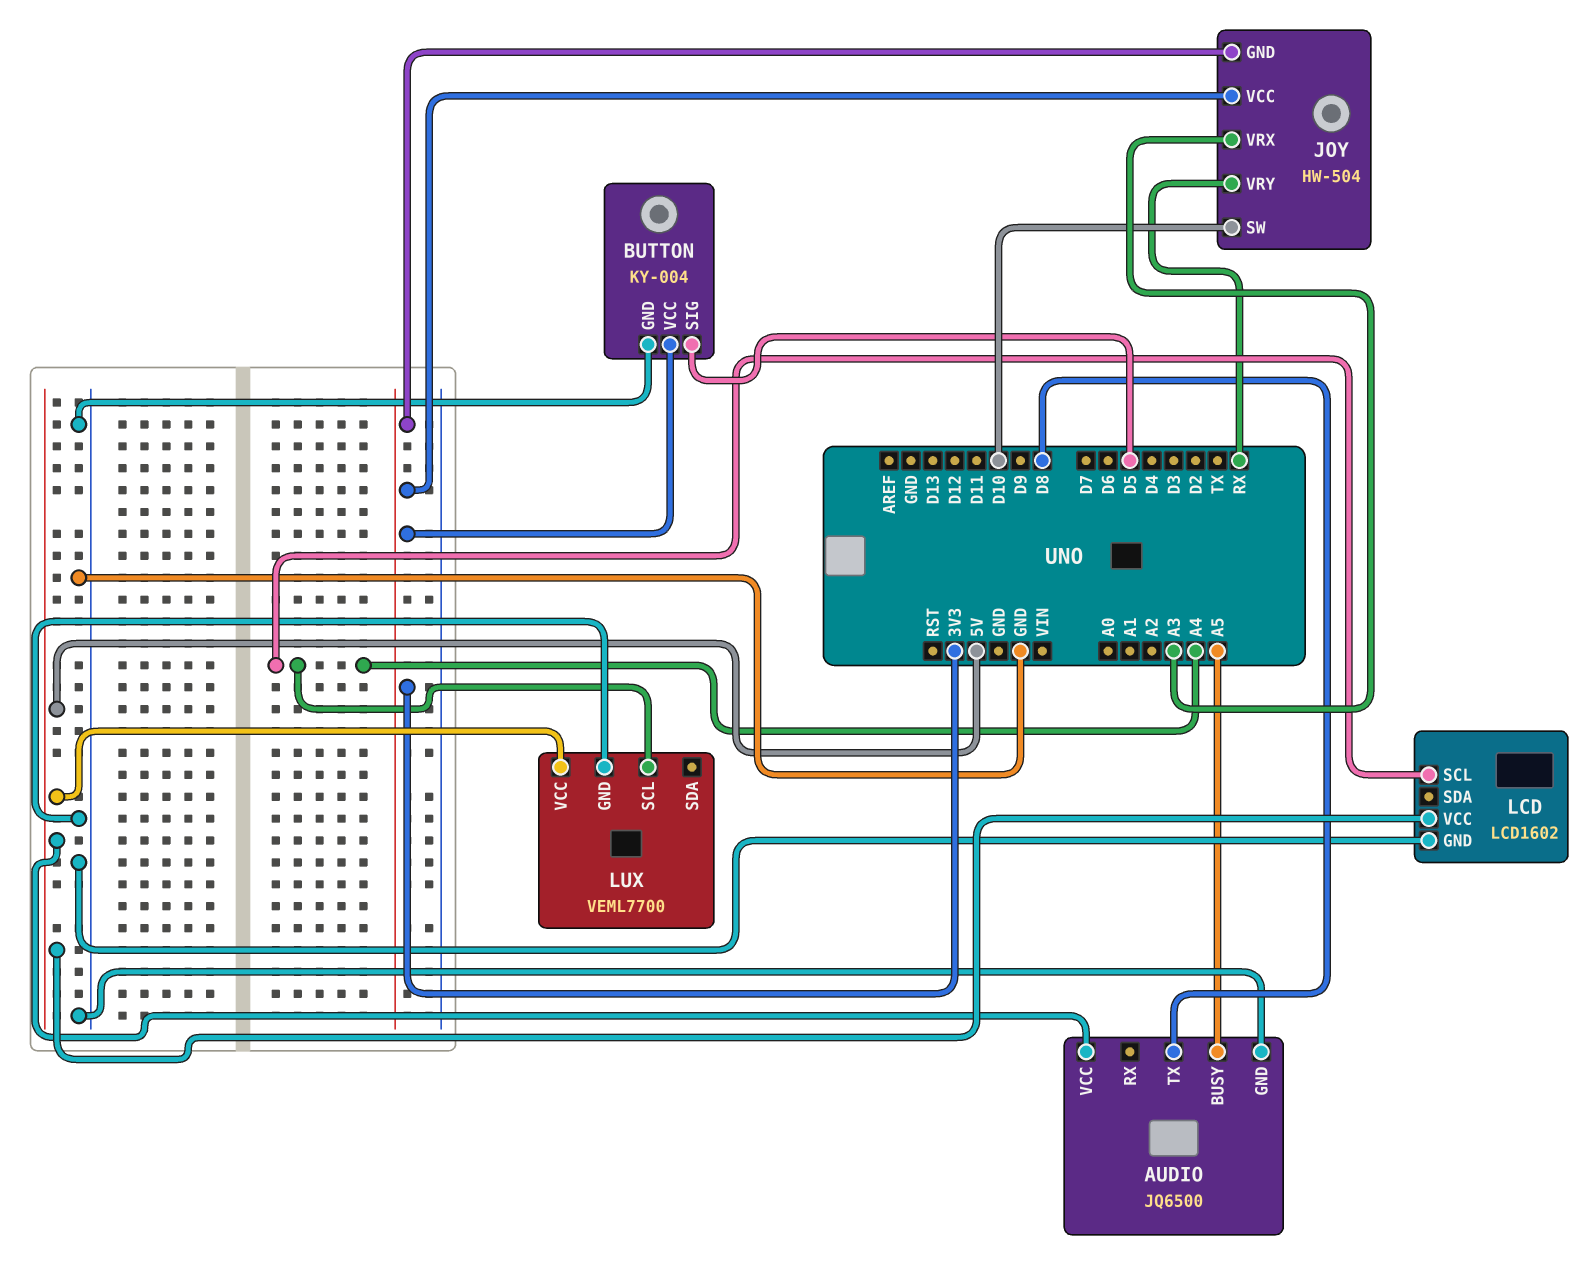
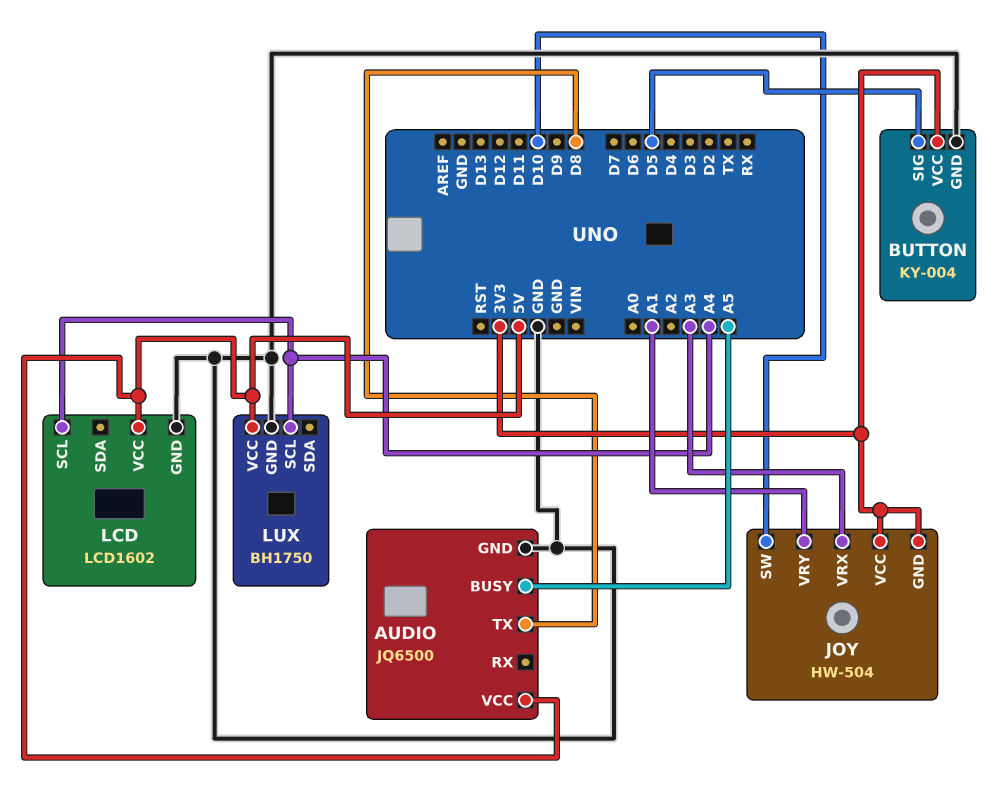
JOY pin VRY: RX -> A1
LUX: VEML7700 -> BH1750

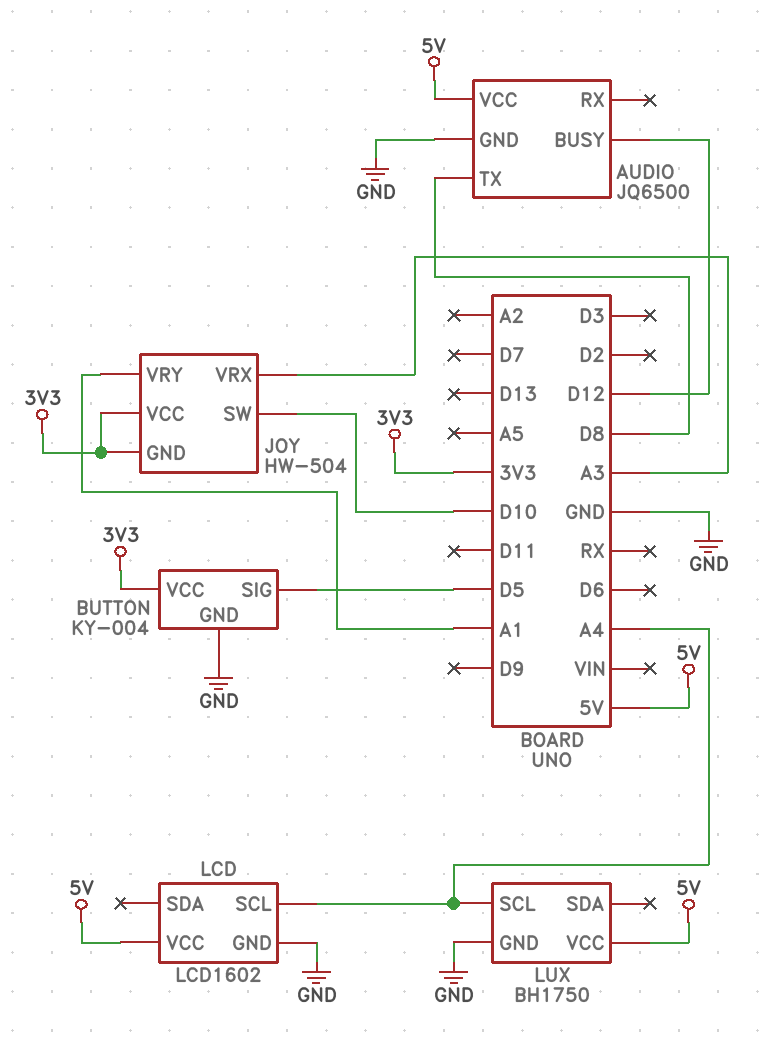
AUDIO pin BUSY: A5 -> D12

